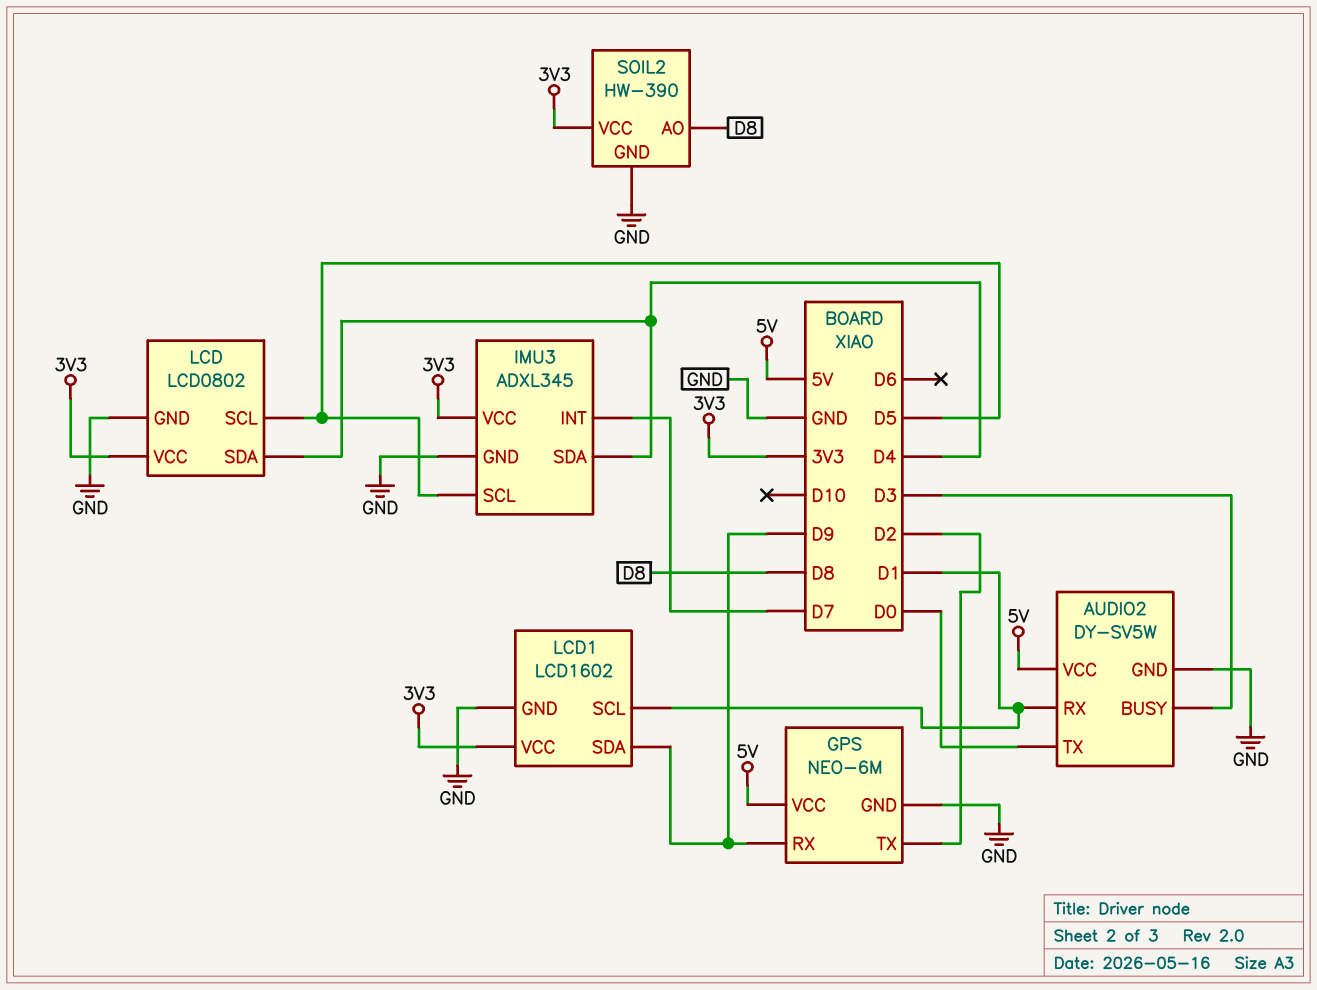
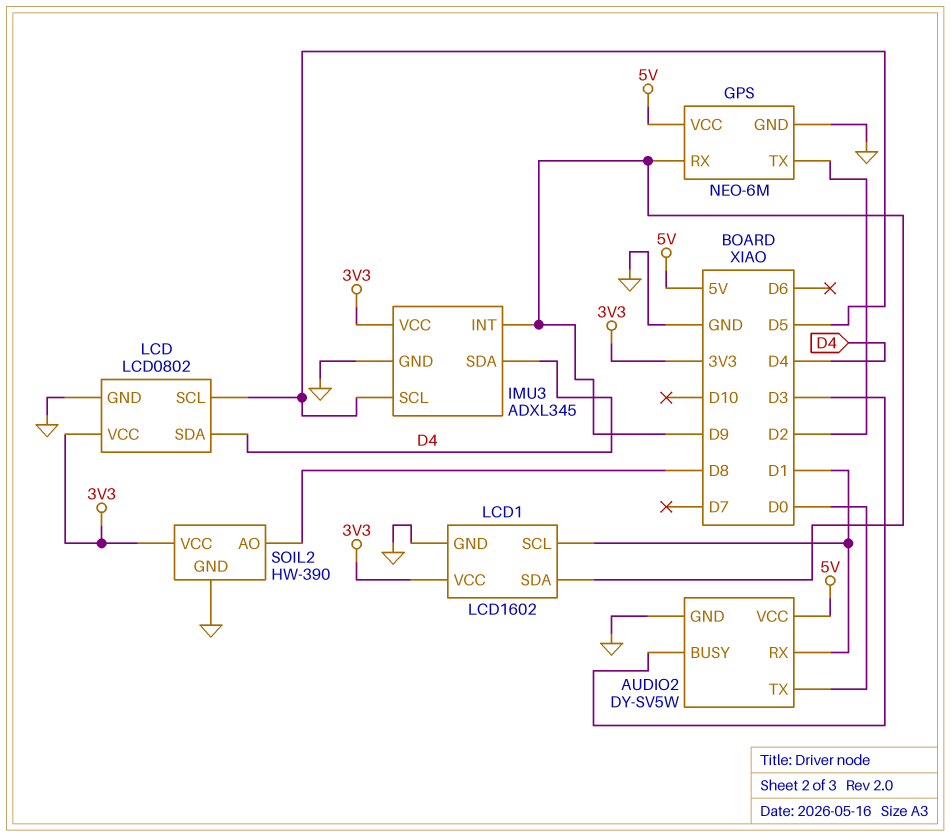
IMU3 pin INT: D7 -> D9

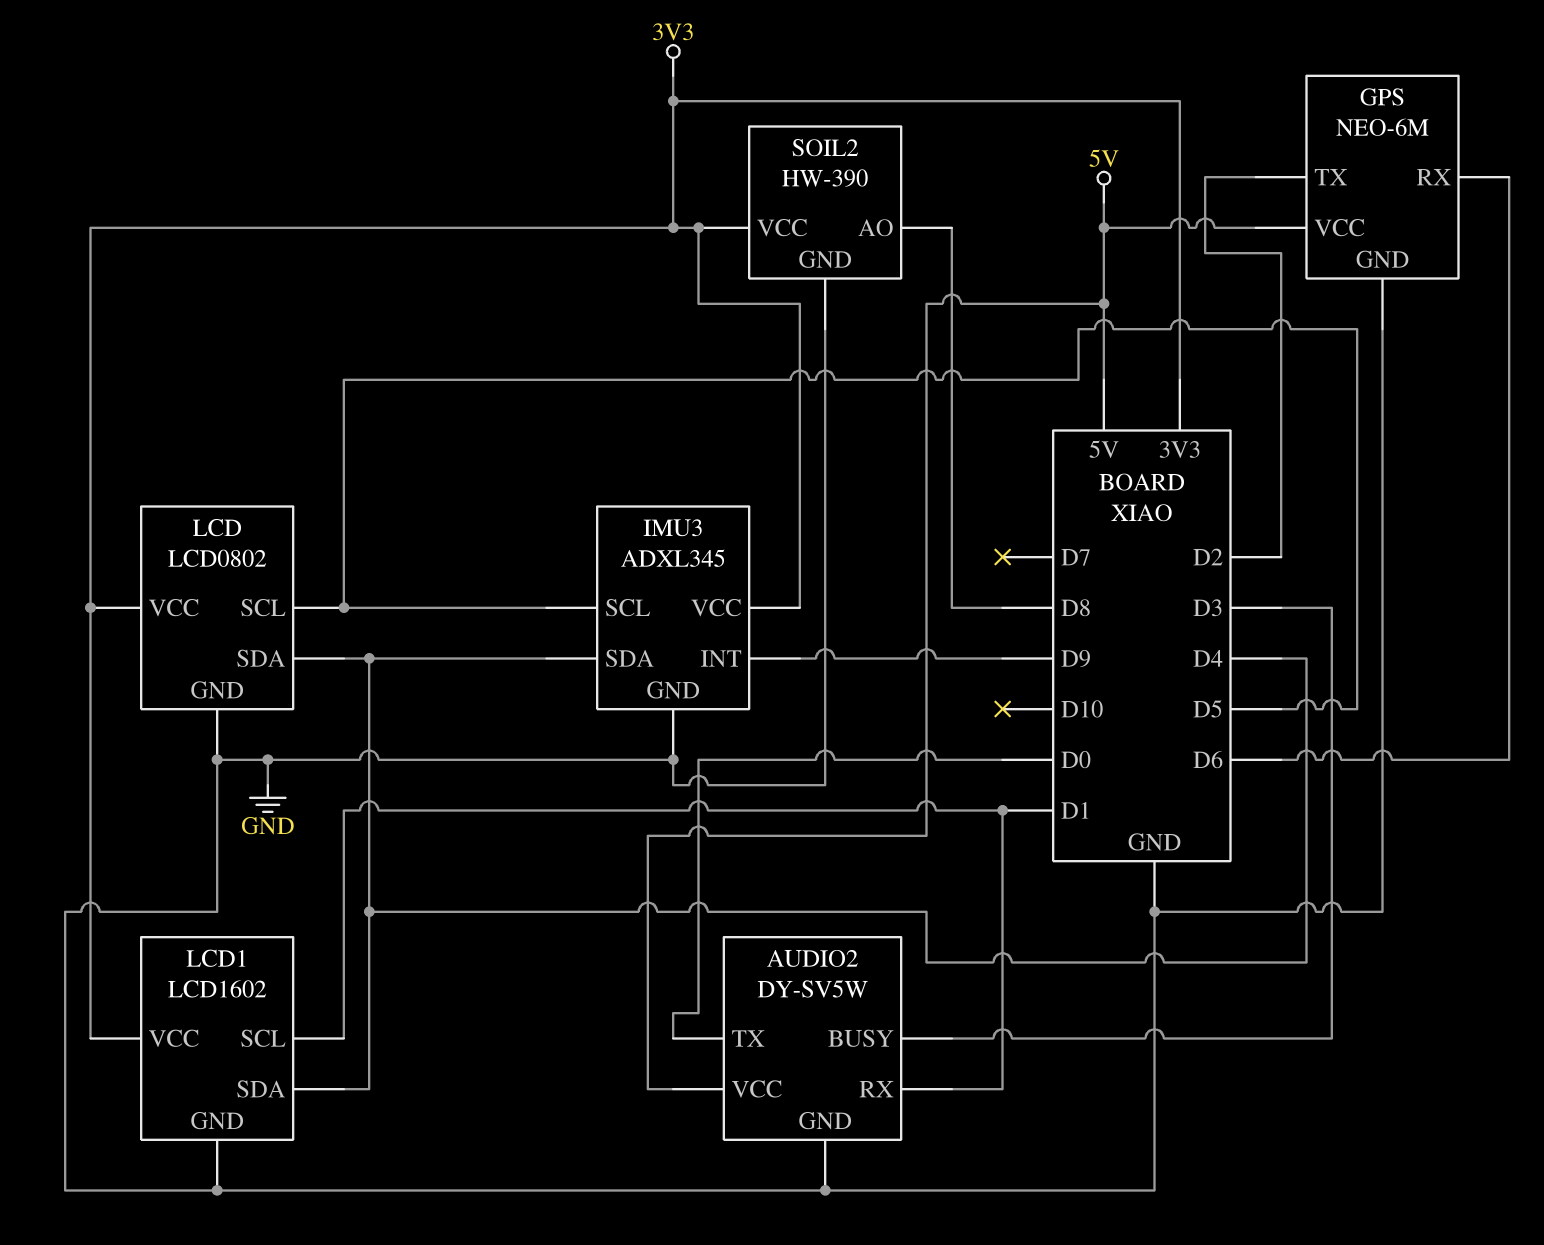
GPS pin RX: D9 -> D6
LCD1 pin SDA: D9 -> D4

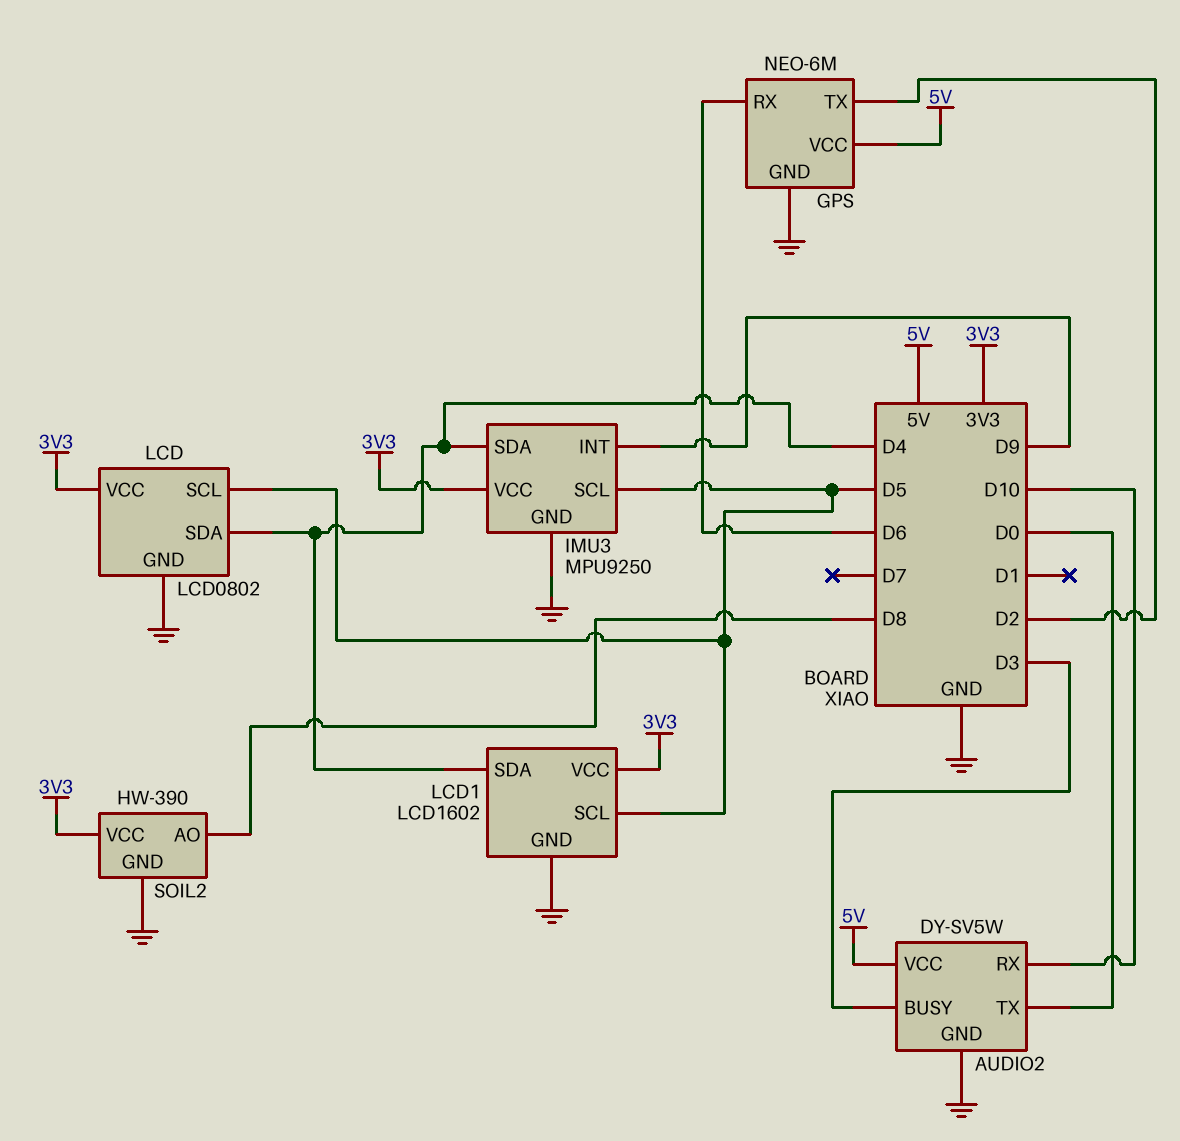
AUDIO2 pin RX: D1 -> D10
IMU3: ADXL345 -> MPU9250
LCD1 pin SCL: D1 -> D5

